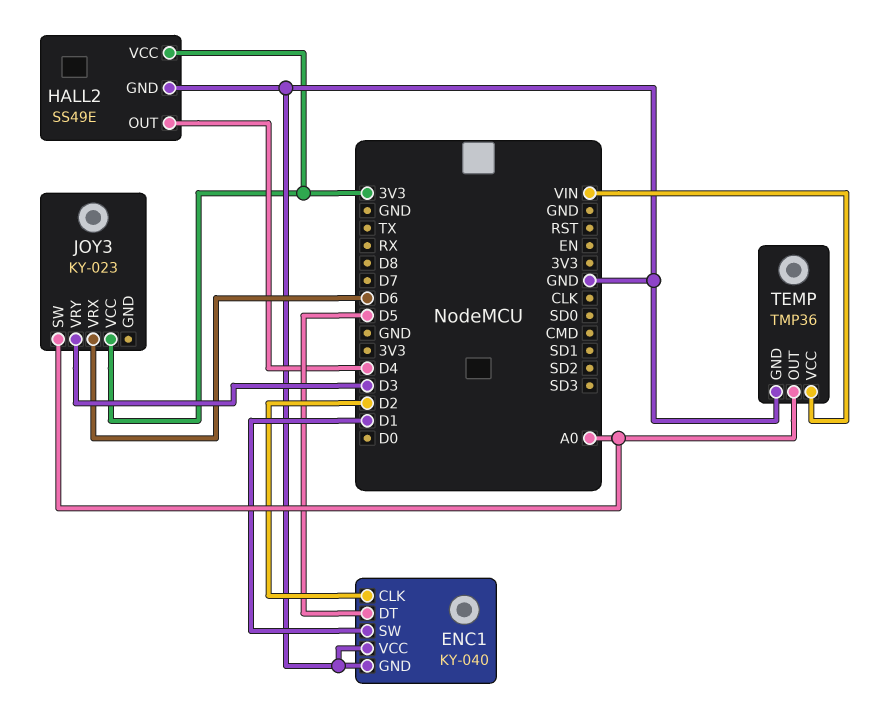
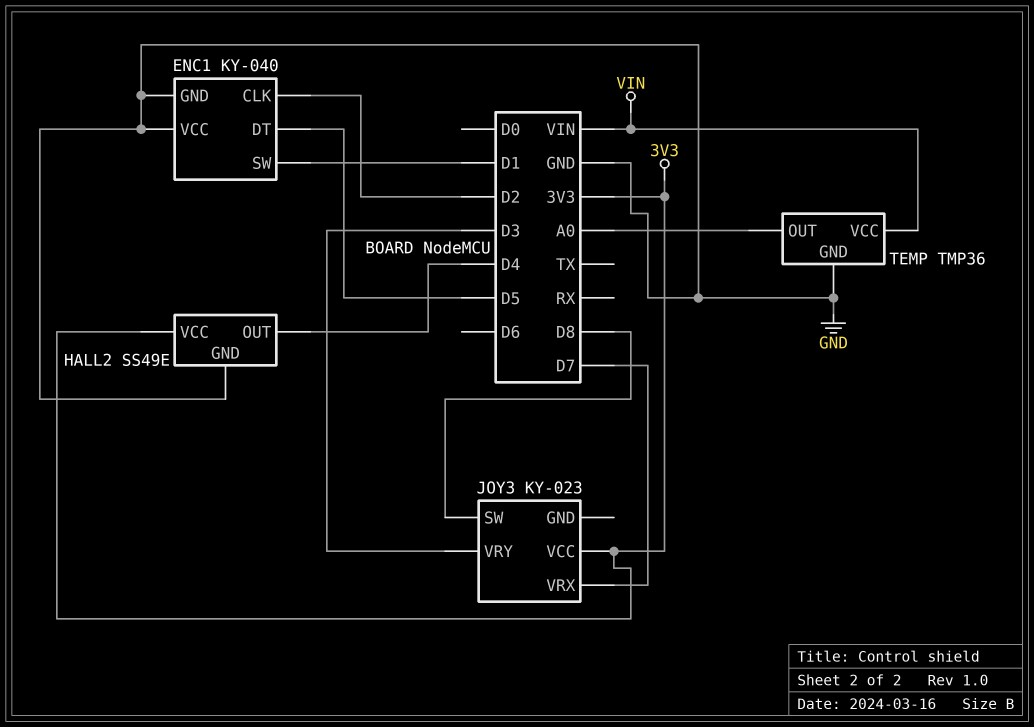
JOY3 pin SW: A0 -> D8
JOY3 pin VRX: D6 -> D7

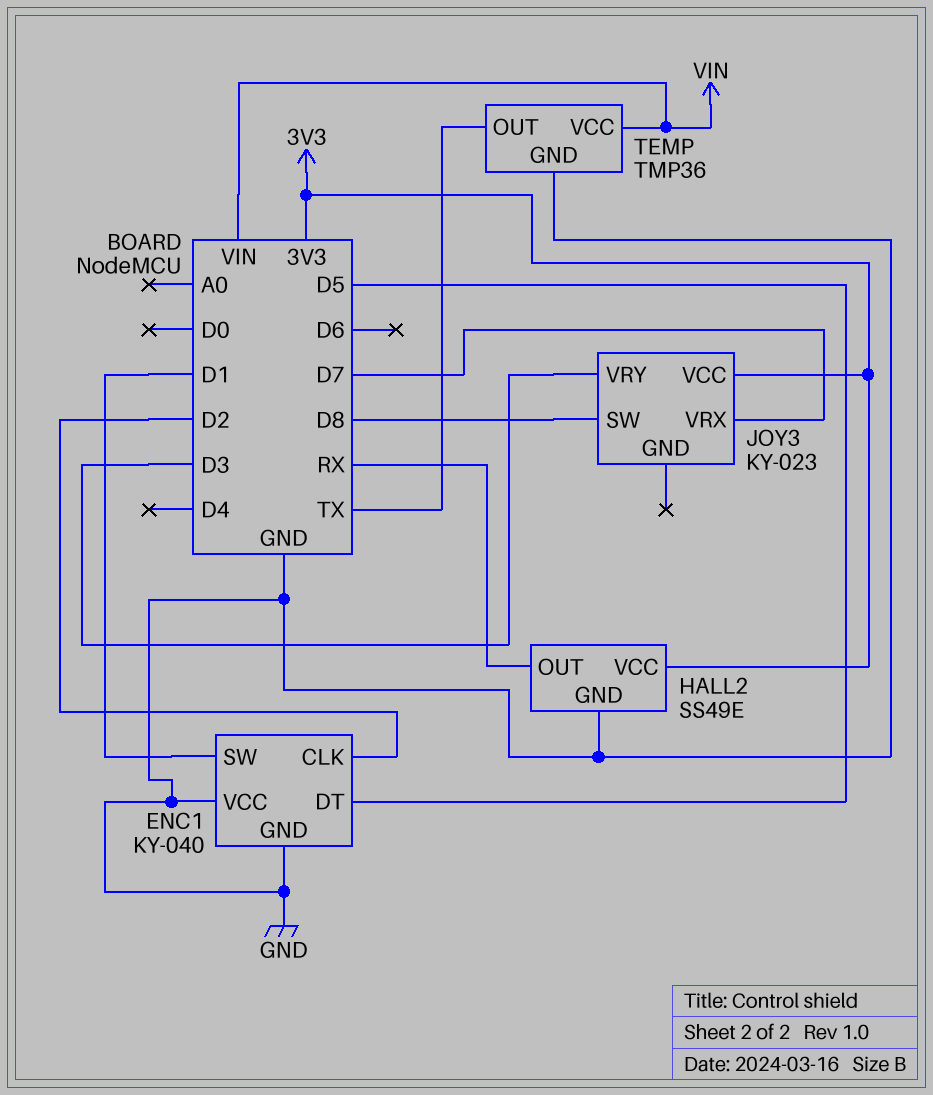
HALL2 pin OUT: D4 -> RX
TEMP pin OUT: A0 -> TX

